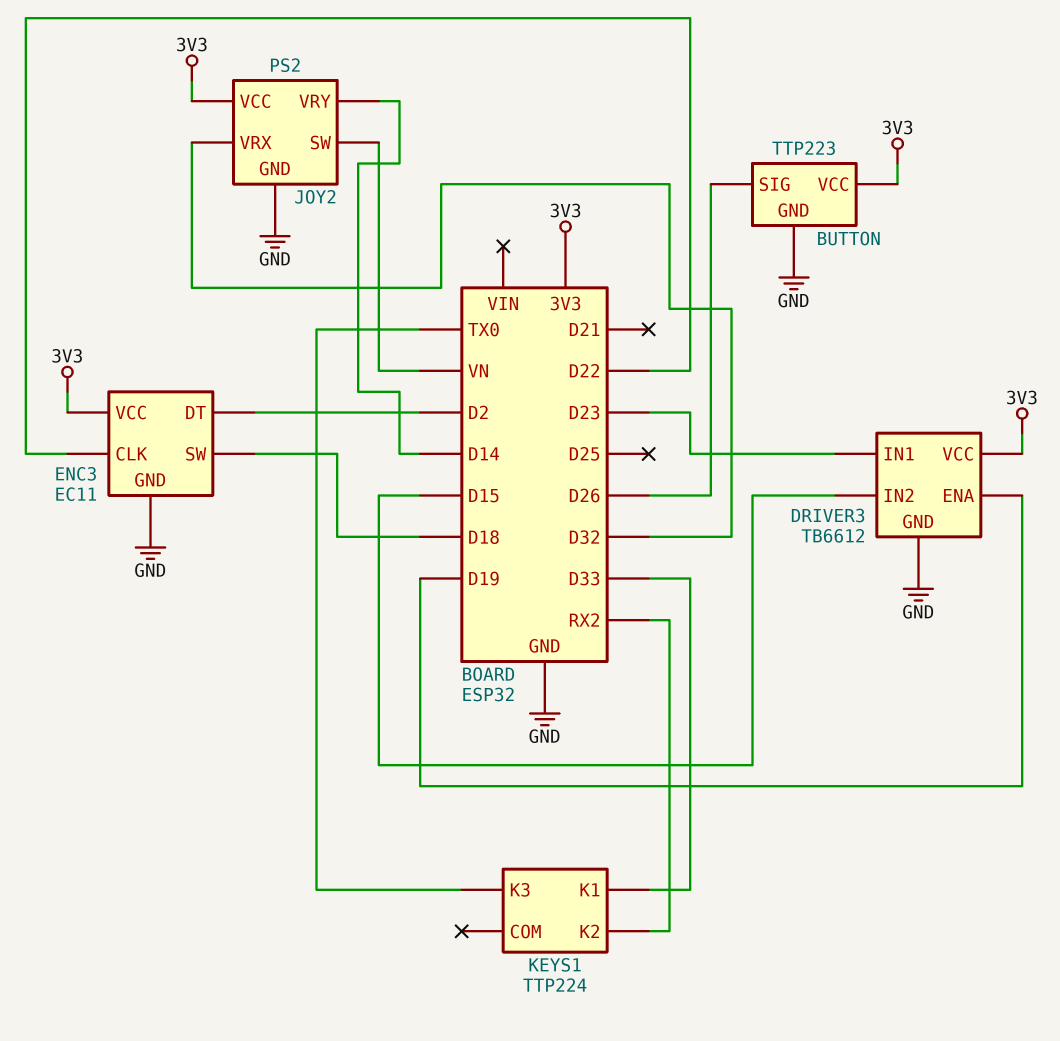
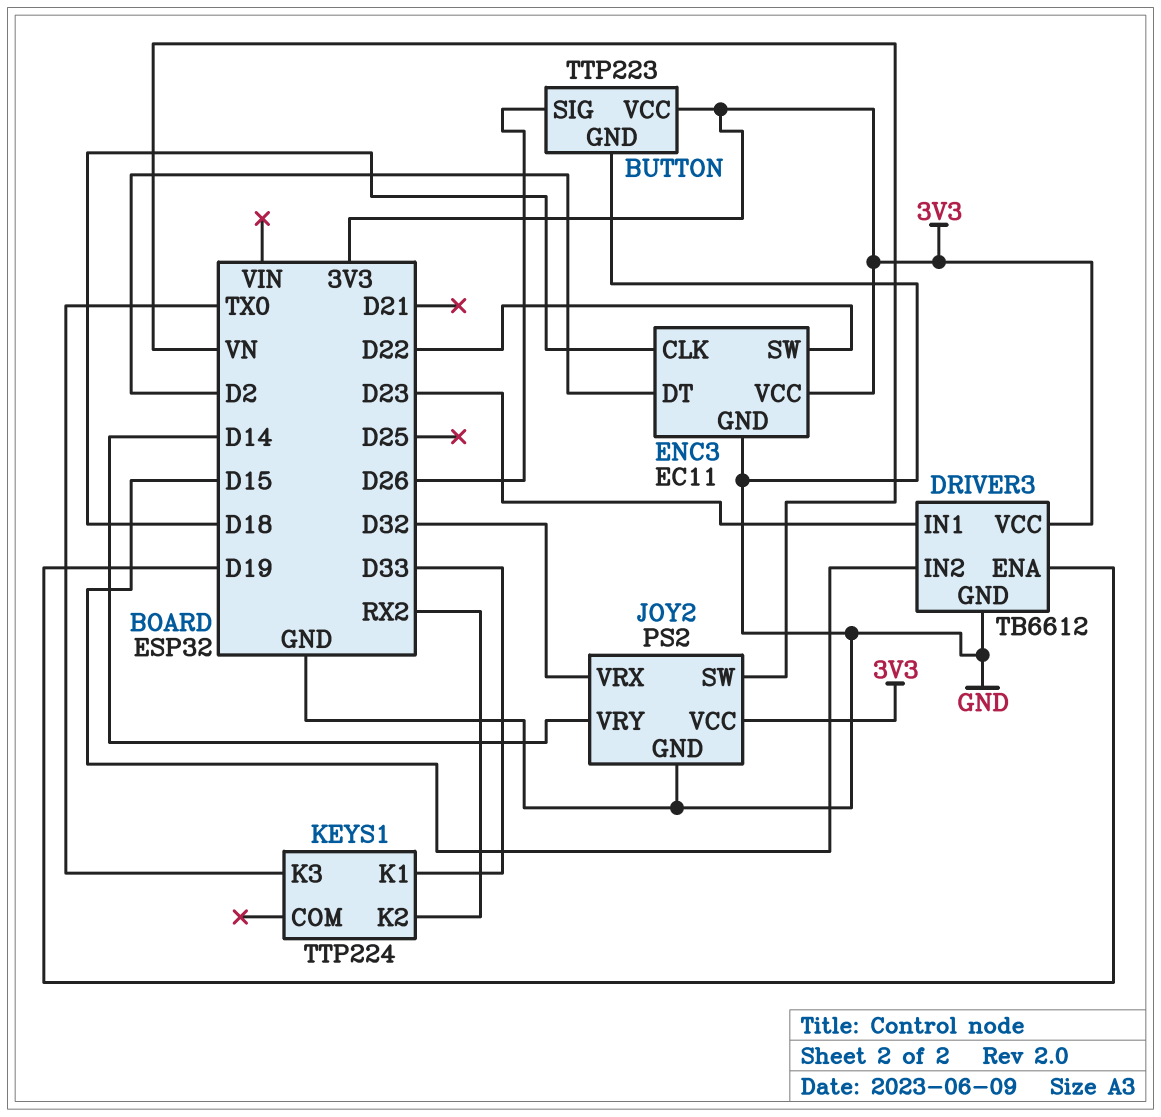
ENC3 pin CLK: D22 -> D18
ENC3 pin SW: D18 -> D22

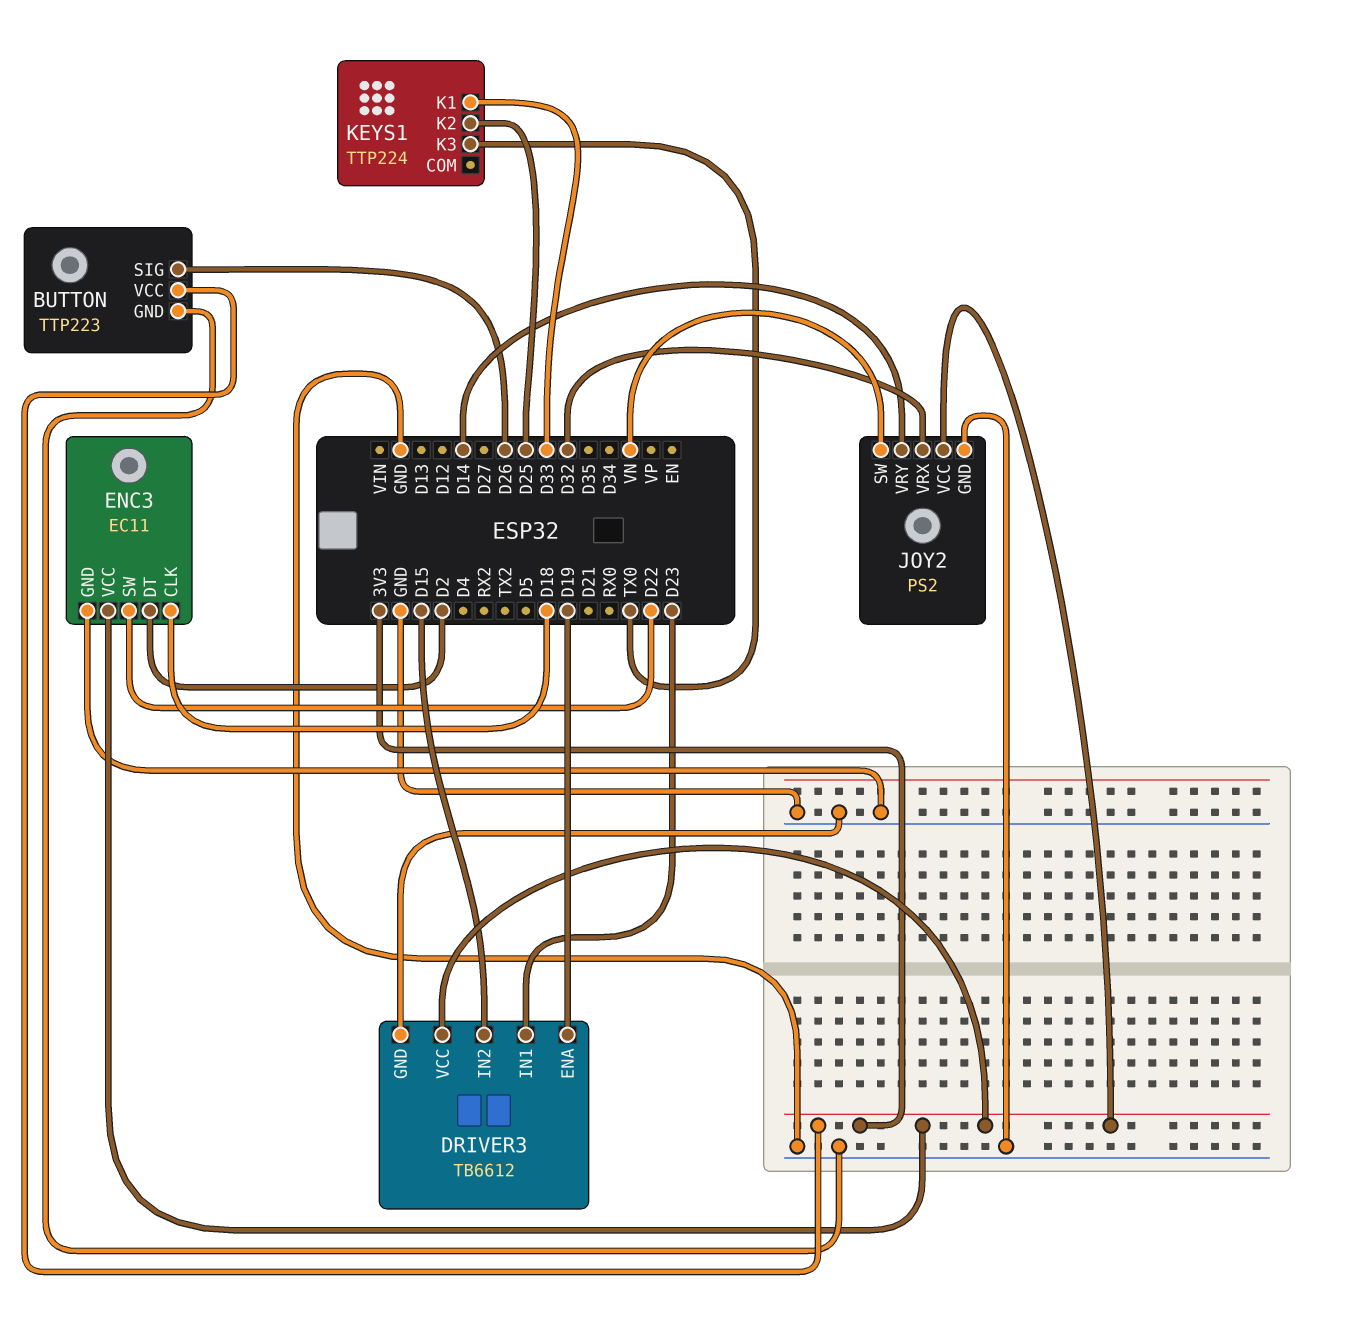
KEYS1 pin K2: RX2 -> D25

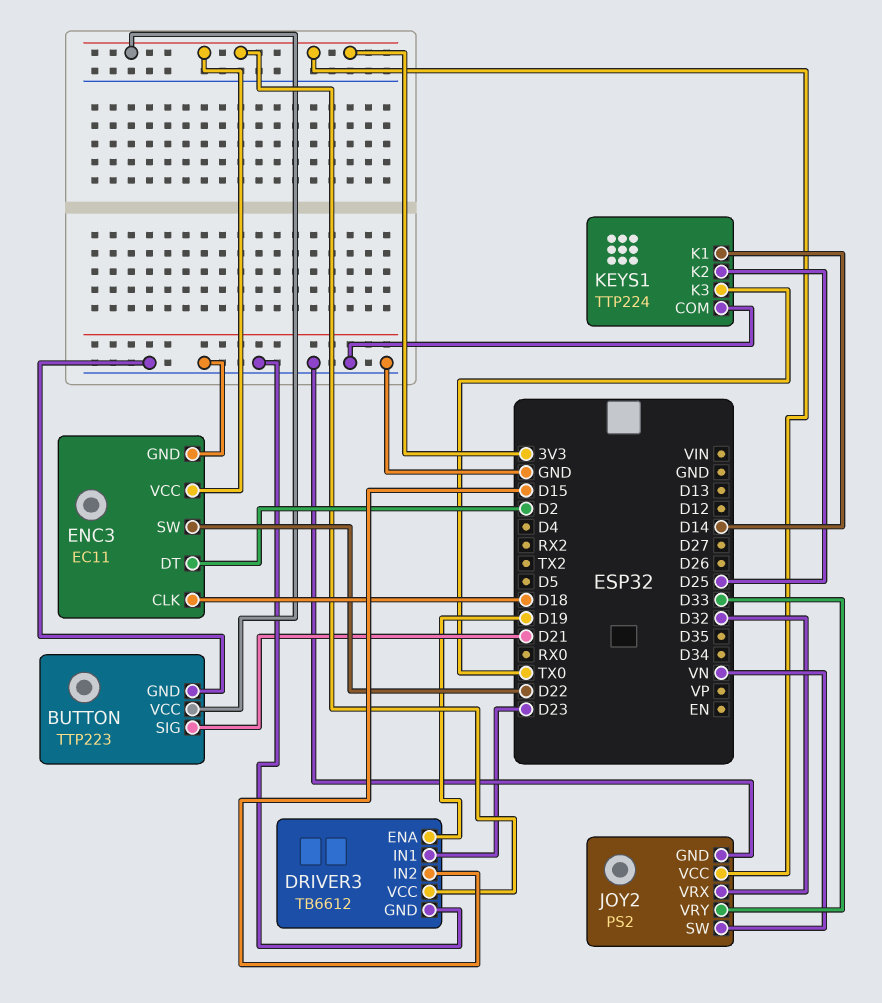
BUTTON pin SIG: D26 -> D21
JOY2 pin VRY: D14 -> D33
KEYS1 pin COM: none -> GND
KEYS1 pin K1: D33 -> D14

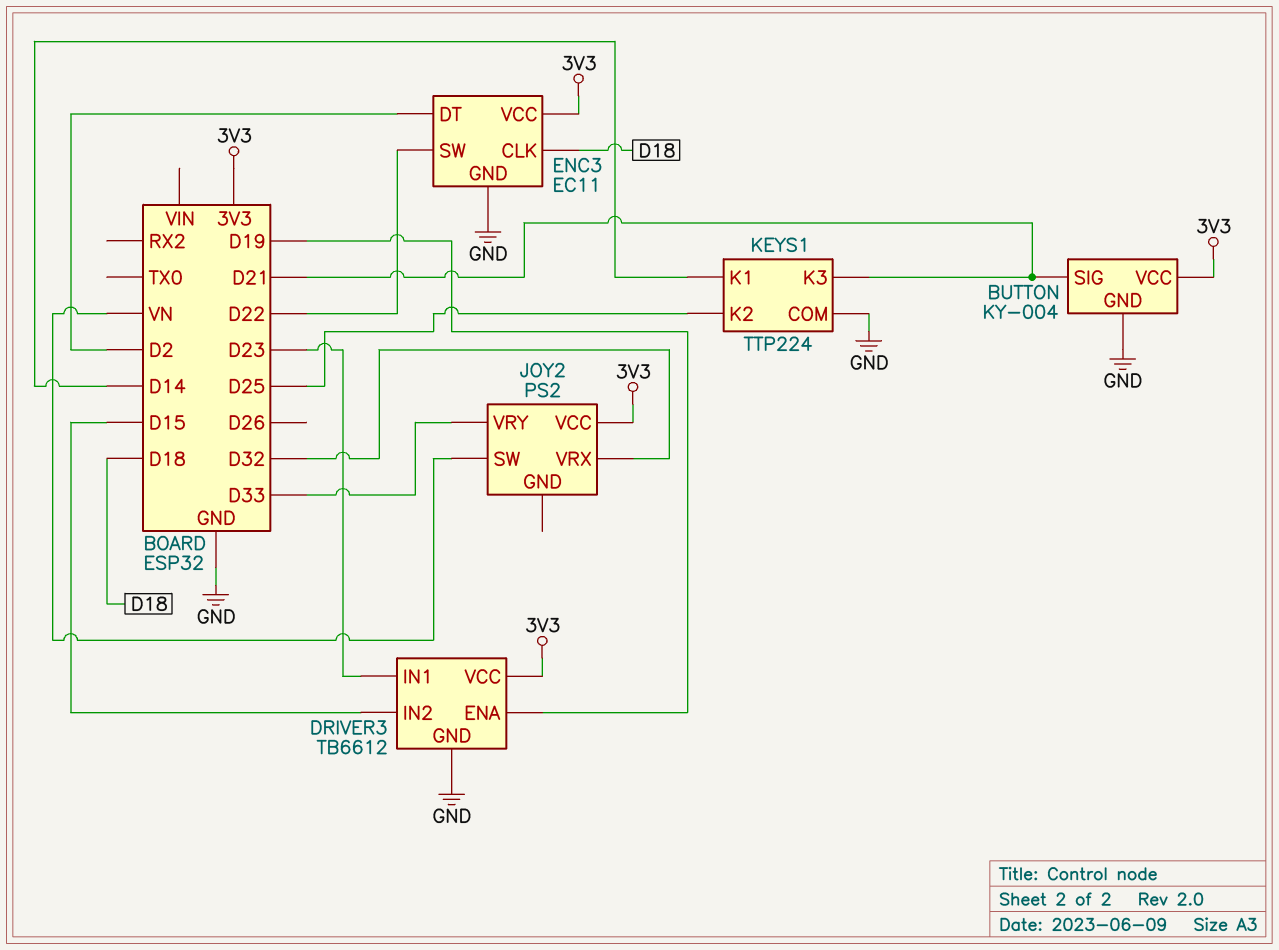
BUTTON: TTP223 -> KY-004
JOY2 pin GND: GND -> none
KEYS1 pin K3: TX0 -> D21

